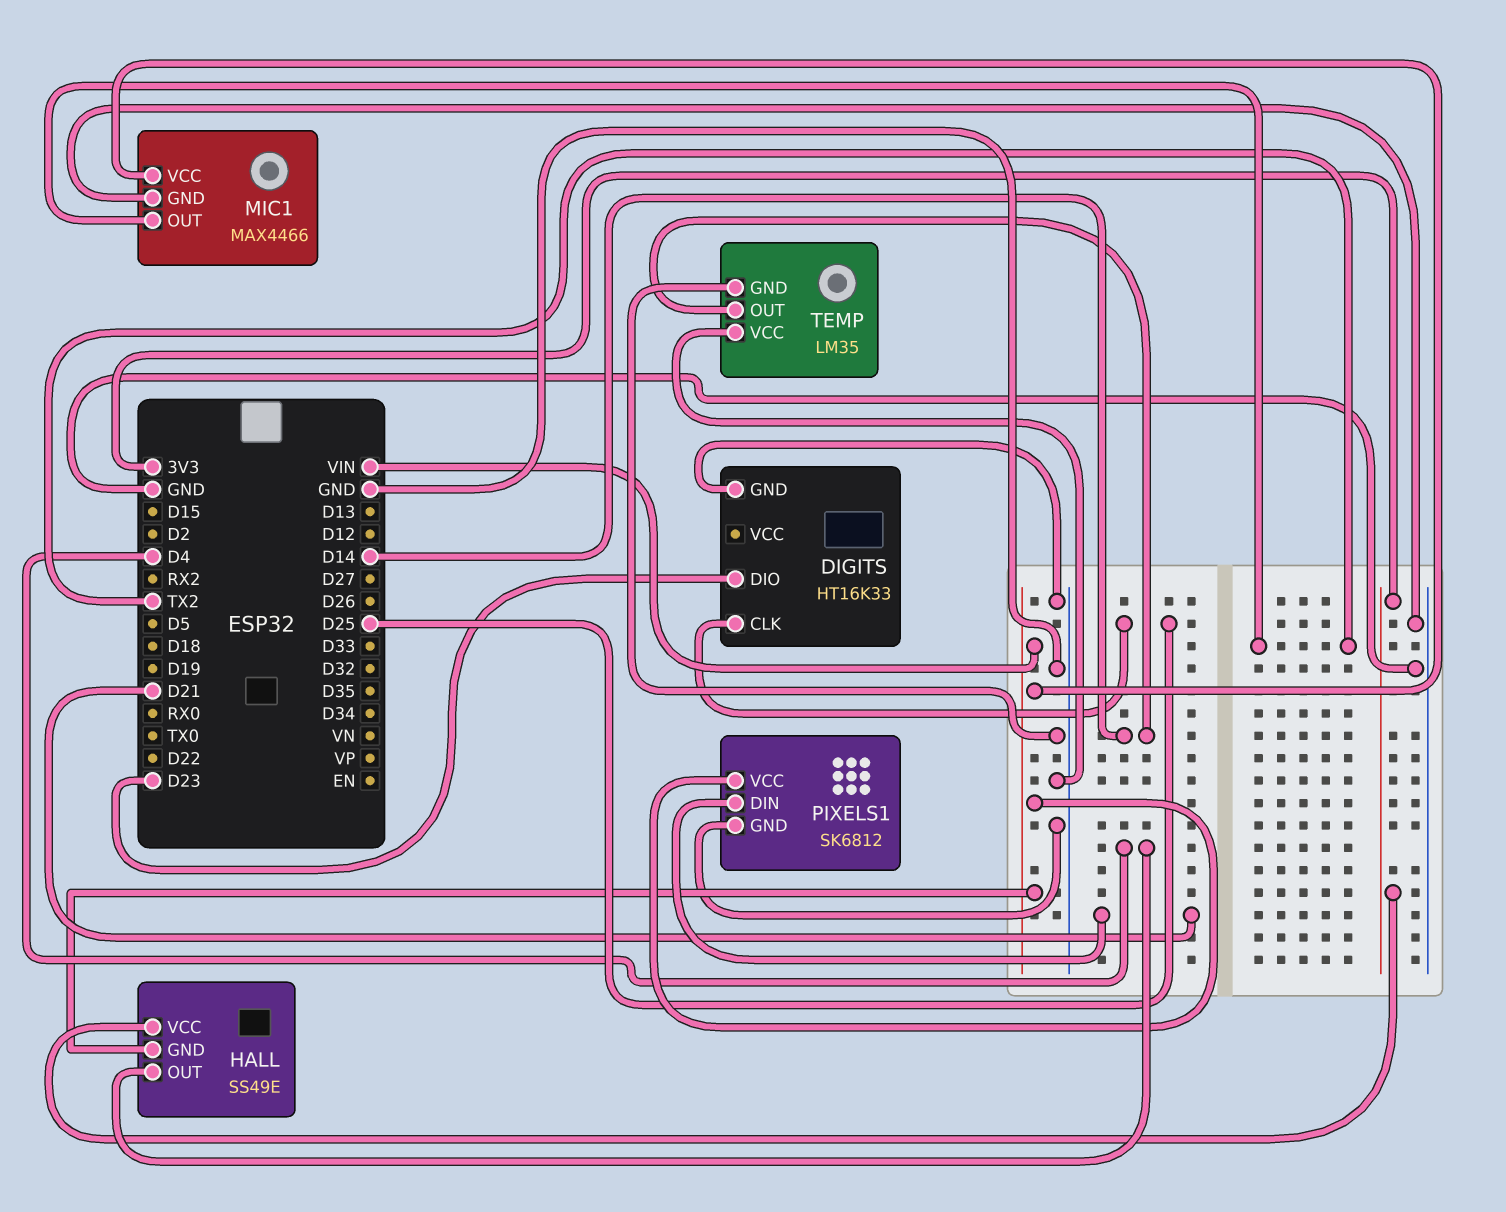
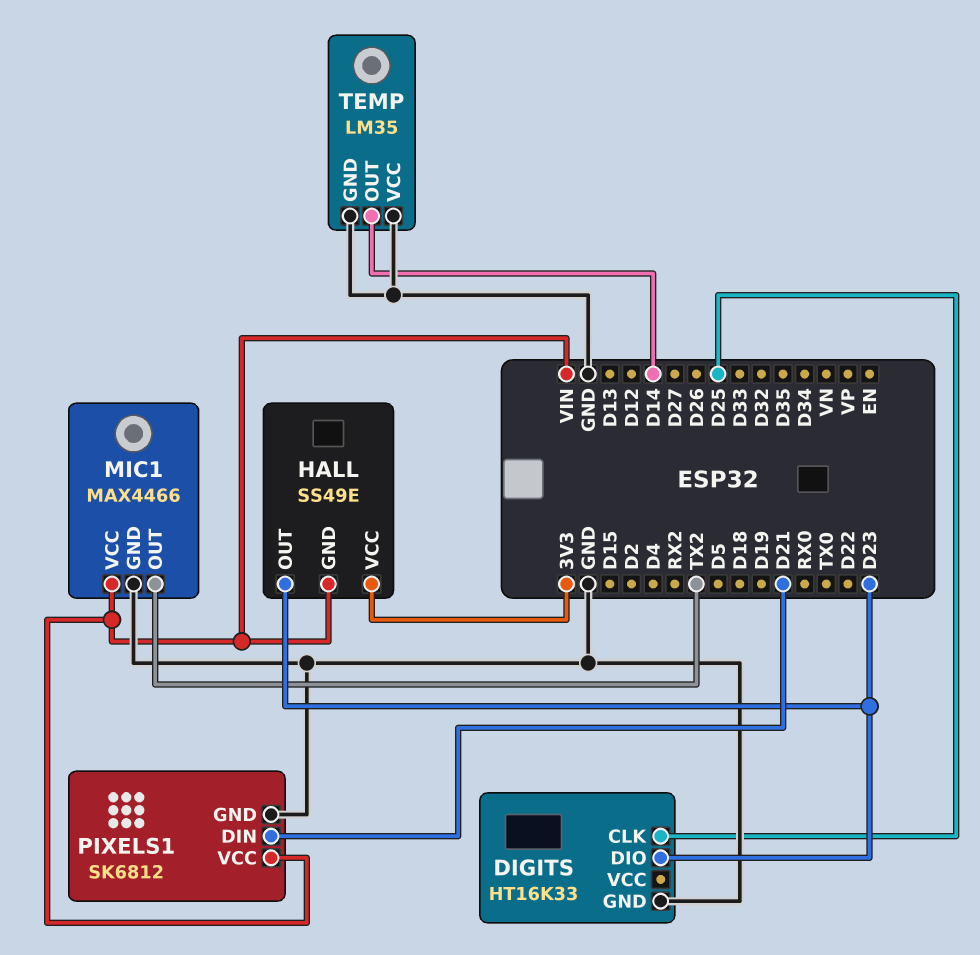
HALL pin OUT: D4 -> D23

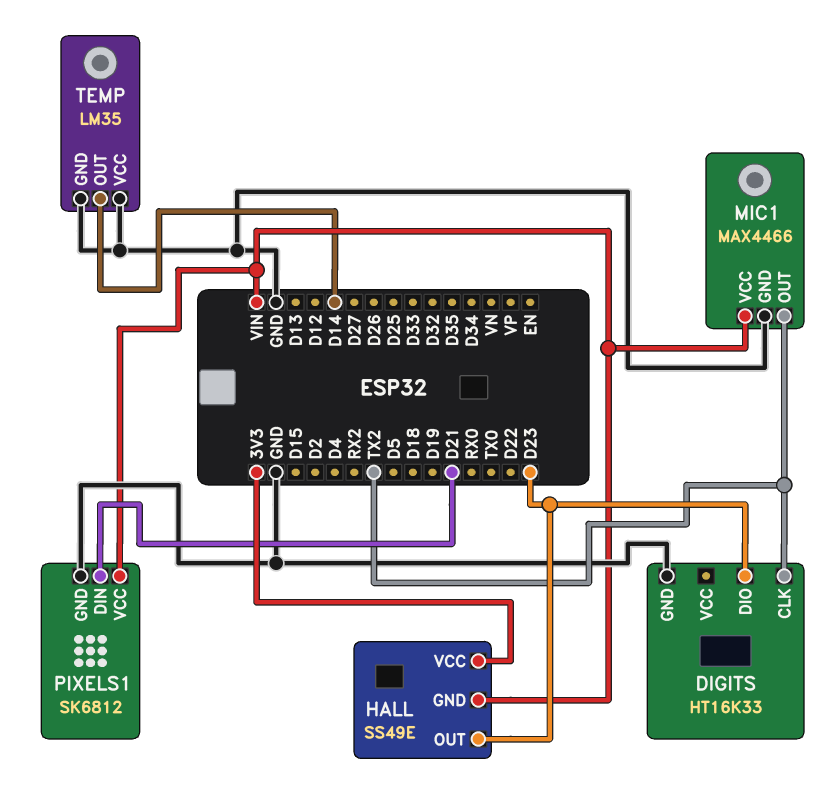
DIGITS pin CLK: D25 -> TX2

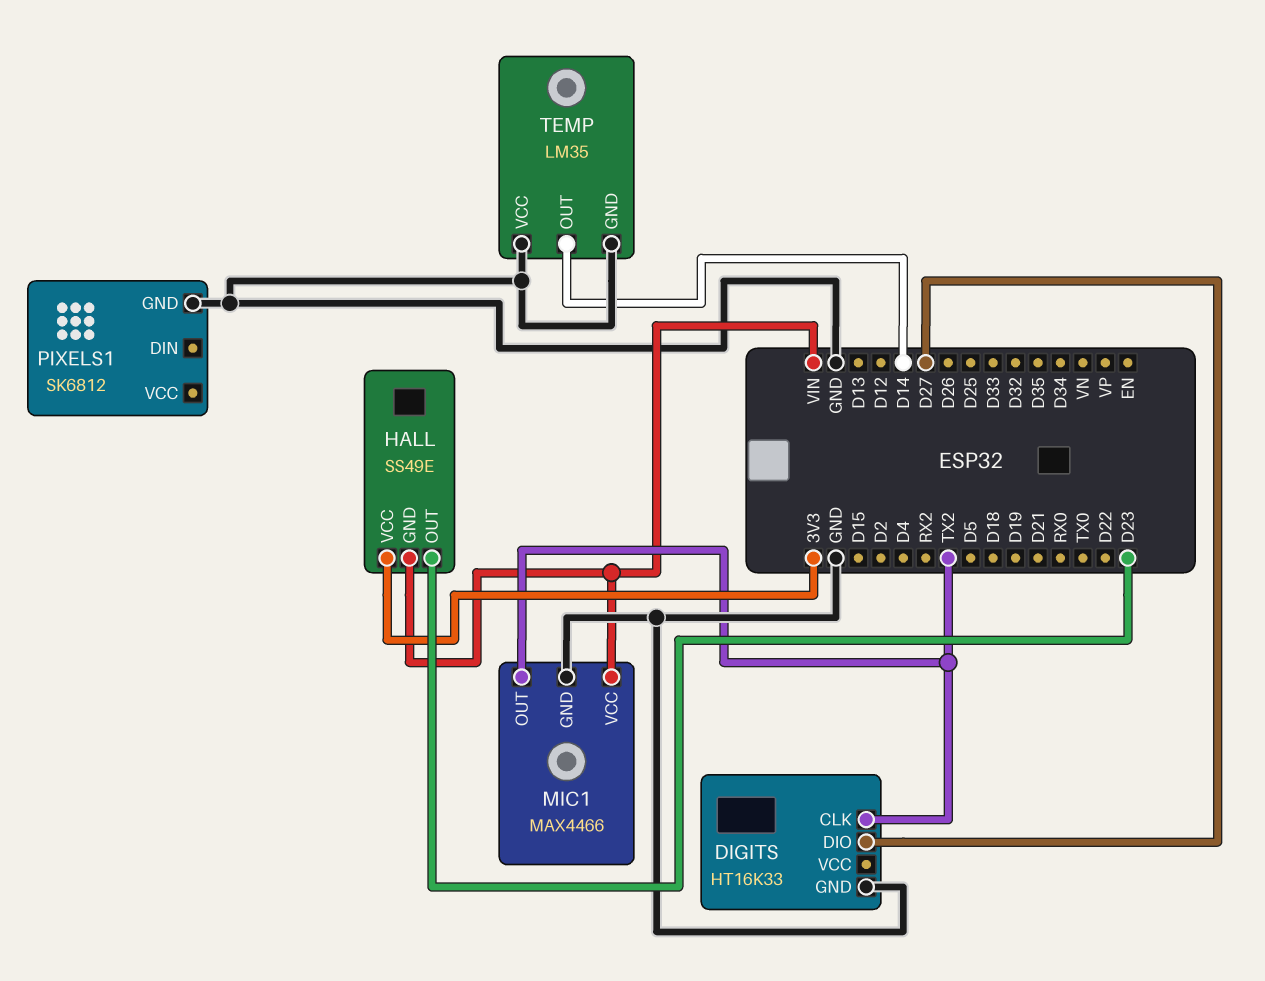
DIGITS pin DIO: D23 -> D27
PIXELS1 pin DIN: D21 -> none
PIXELS1 pin VCC: VIN -> none

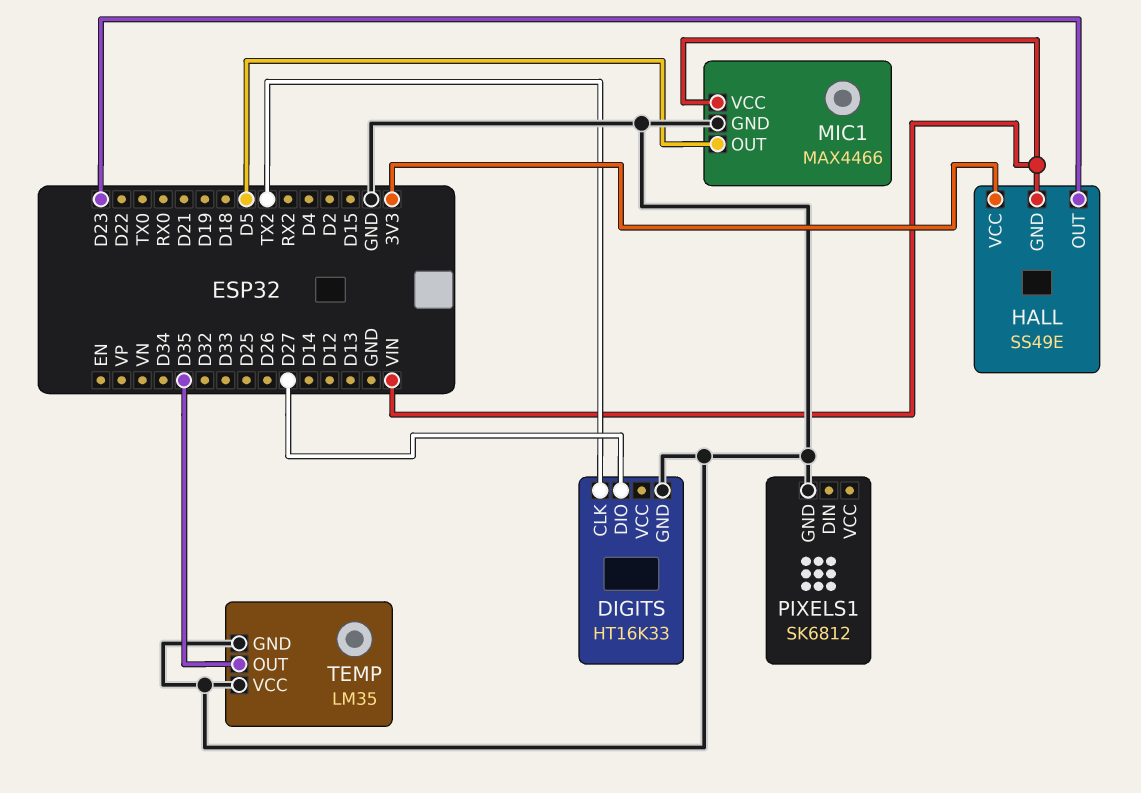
MIC1 pin OUT: TX2 -> D5
TEMP pin OUT: D14 -> D35

